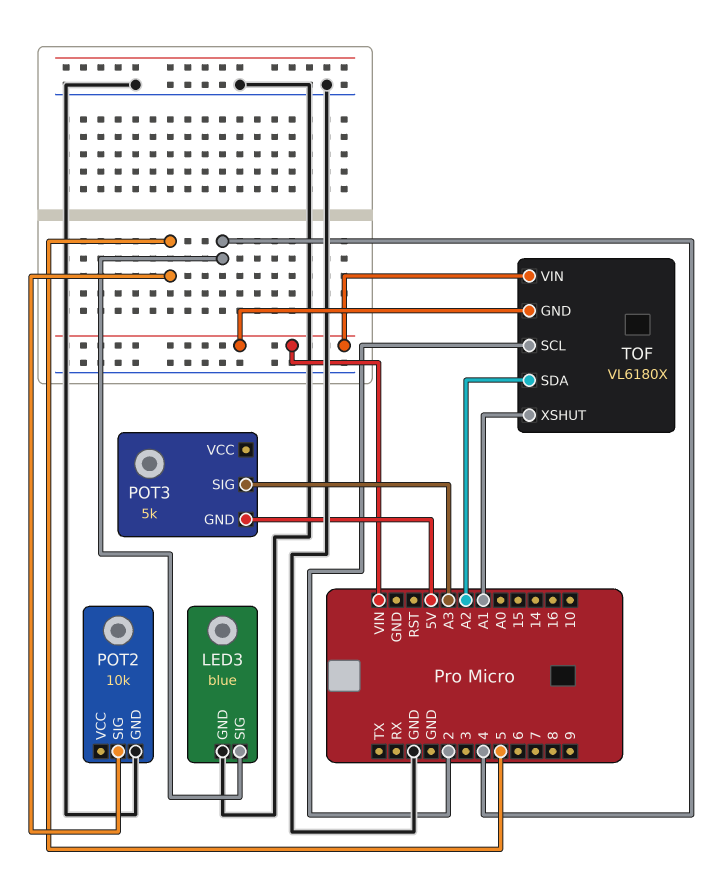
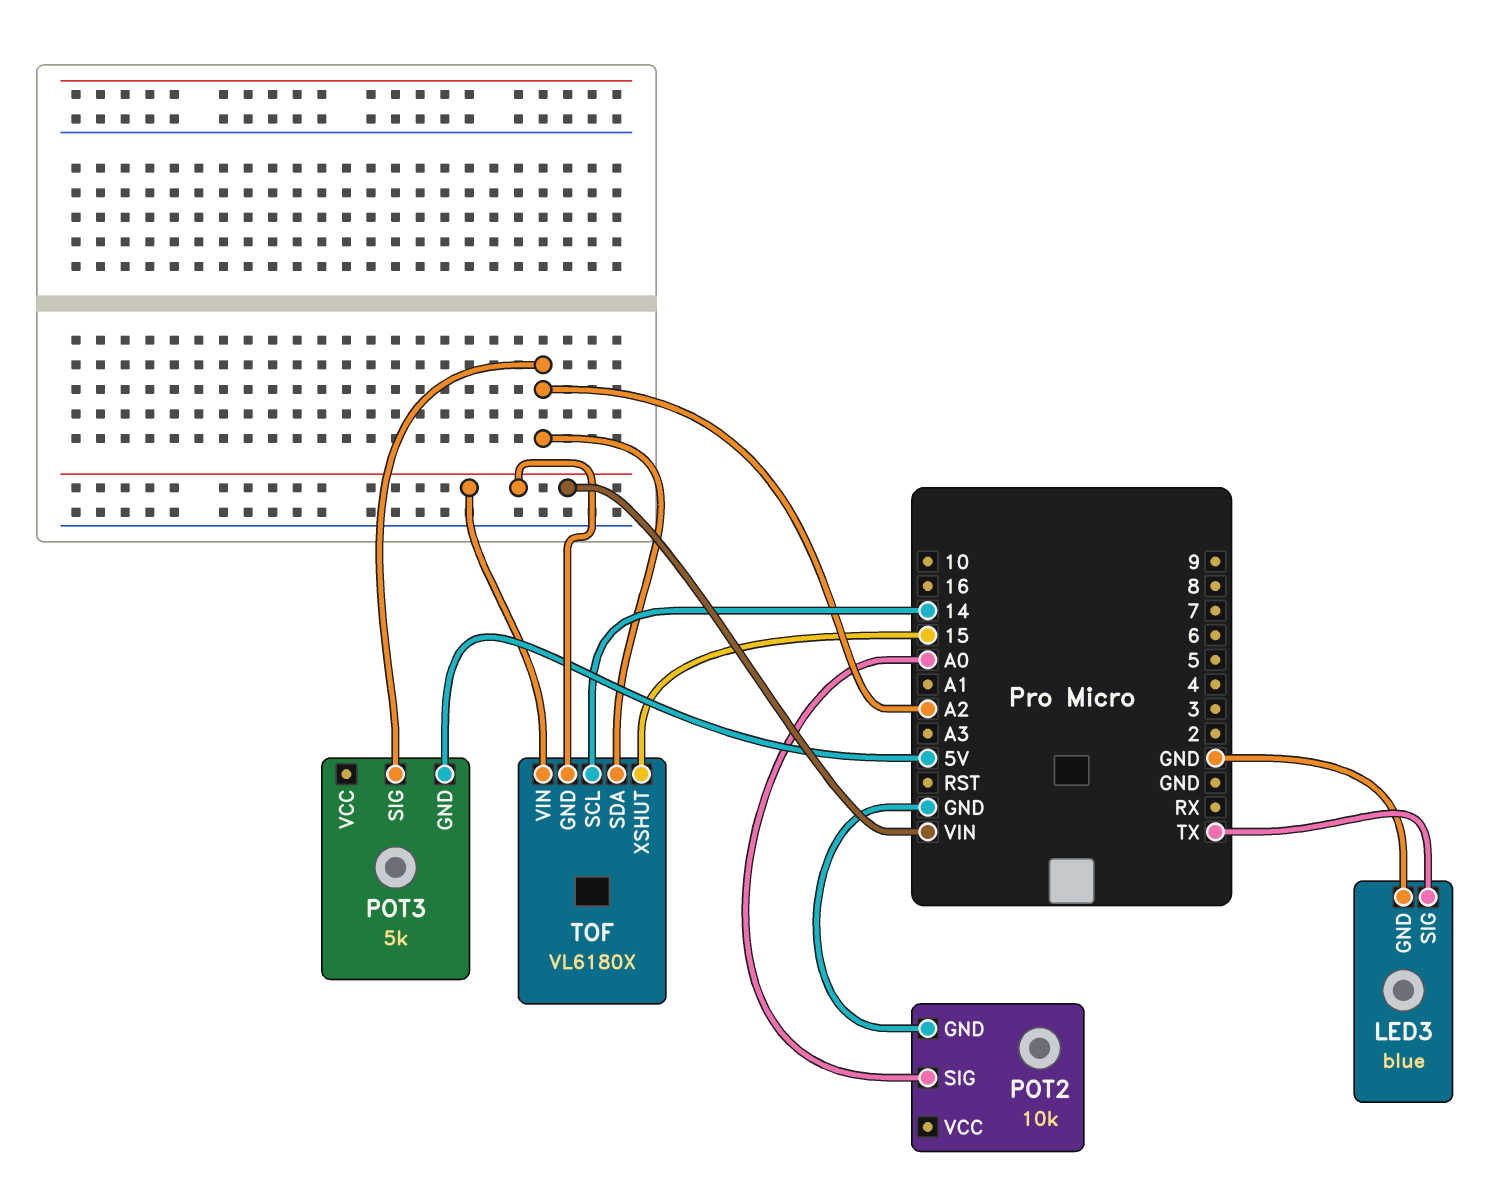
LED3 pin SIG: 4 -> TX
POT2 pin SIG: 5 -> A0
POT3 pin SIG: A3 -> A2
TOF pin SCL: 2 -> 14
TOF pin XSHUT: A1 -> 15

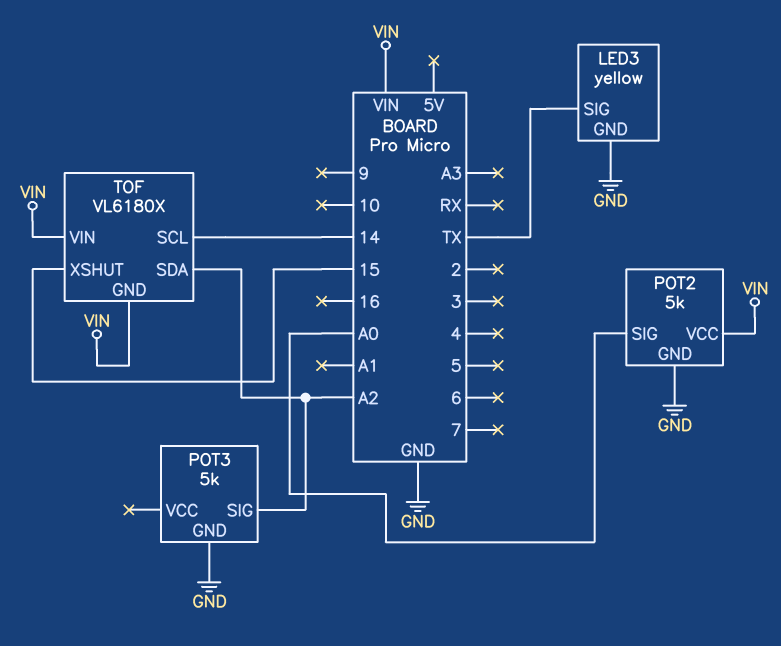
LED3: blue -> yellow
POT2: 10k -> 5k
POT2 pin VCC: none -> VIN
POT3 pin GND: 5V -> GND

